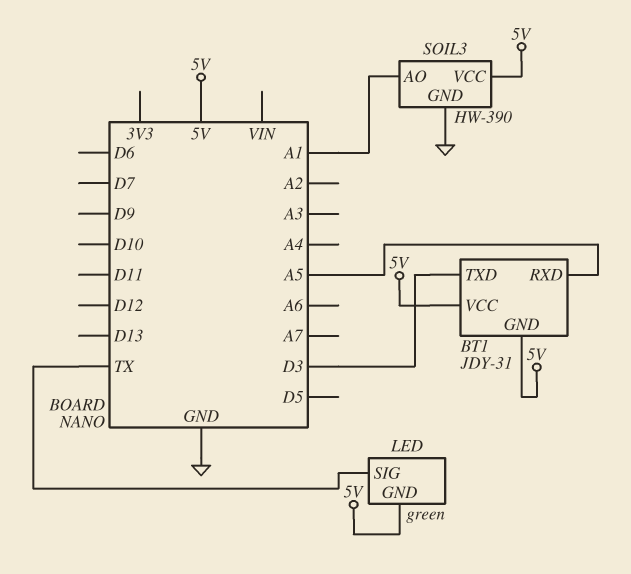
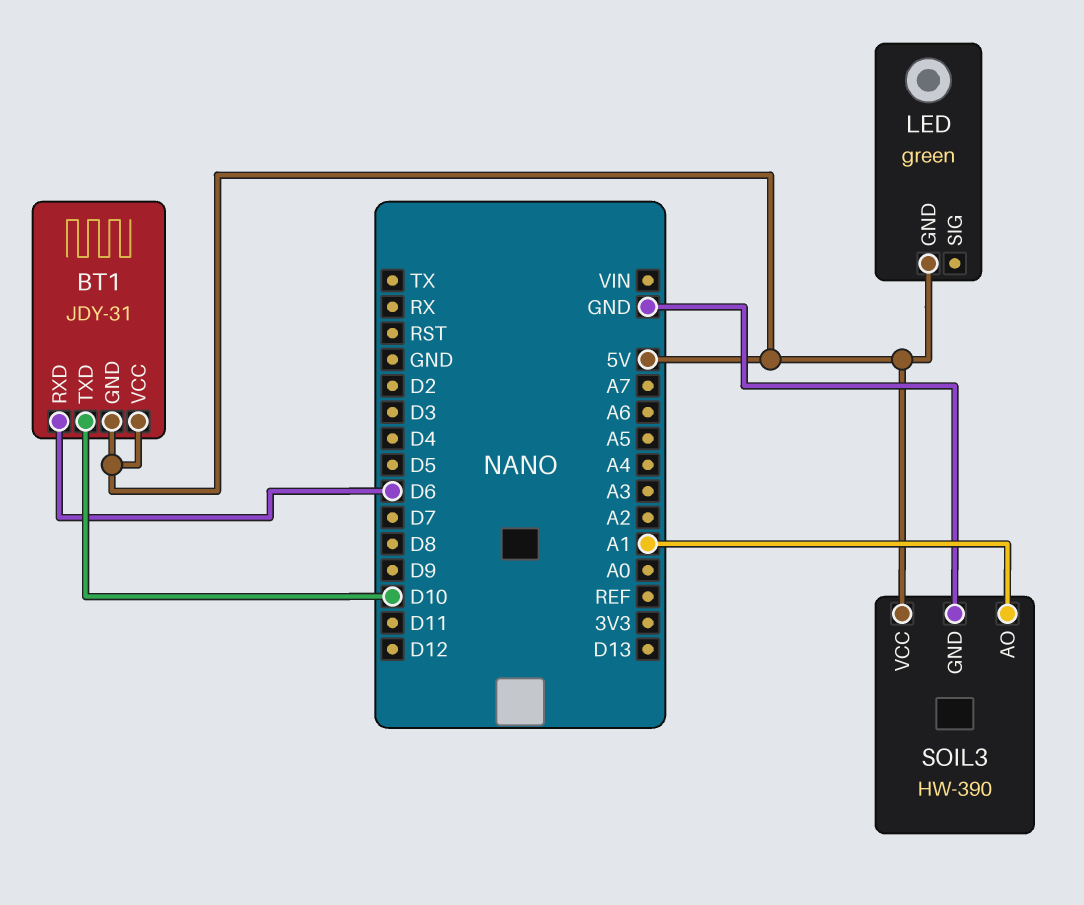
BT1 pin RXD: A5 -> D6
BT1 pin TXD: D3 -> D10
LED pin SIG: TX -> none

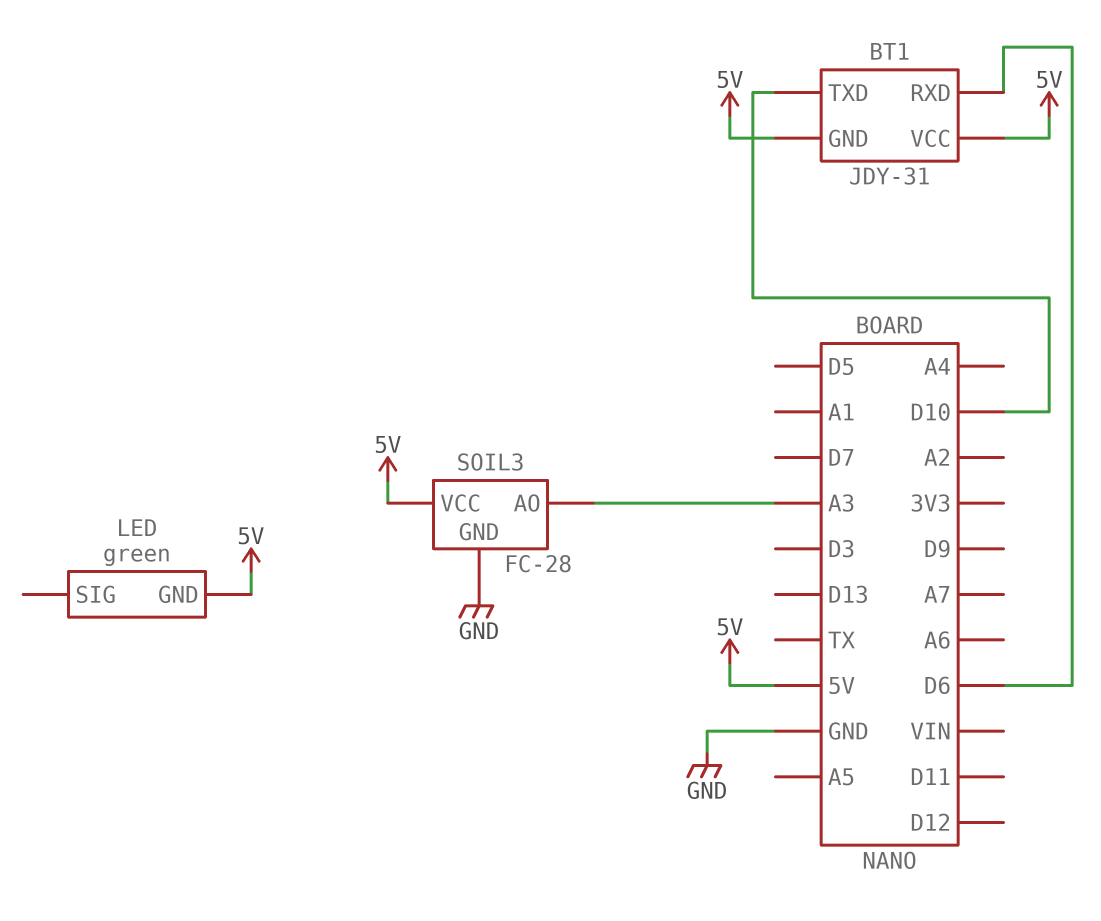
SOIL3: HW-390 -> FC-28
SOIL3 pin AO: A1 -> A3

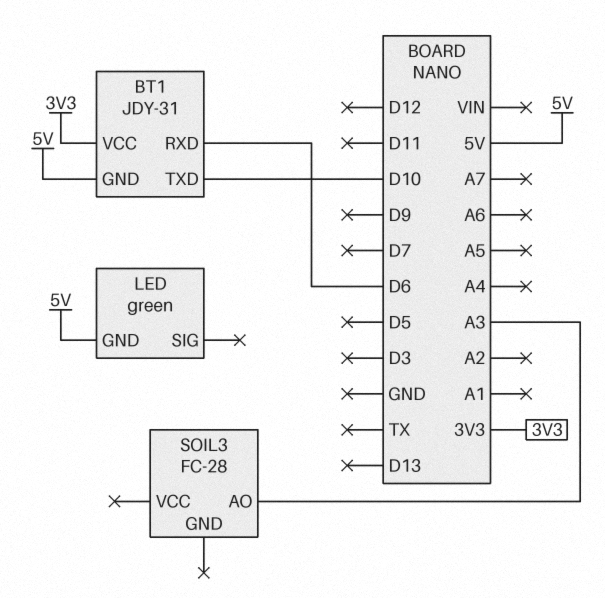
BT1 pin VCC: 5V -> 3V3
SOIL3 pin GND: GND -> none
SOIL3 pin VCC: 5V -> none

